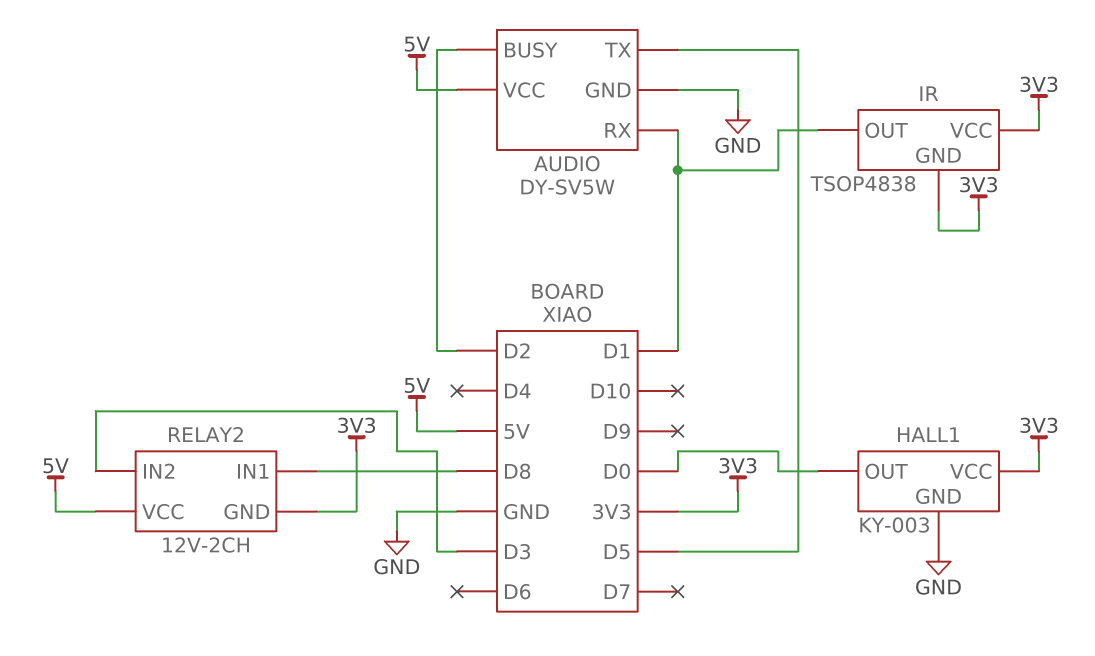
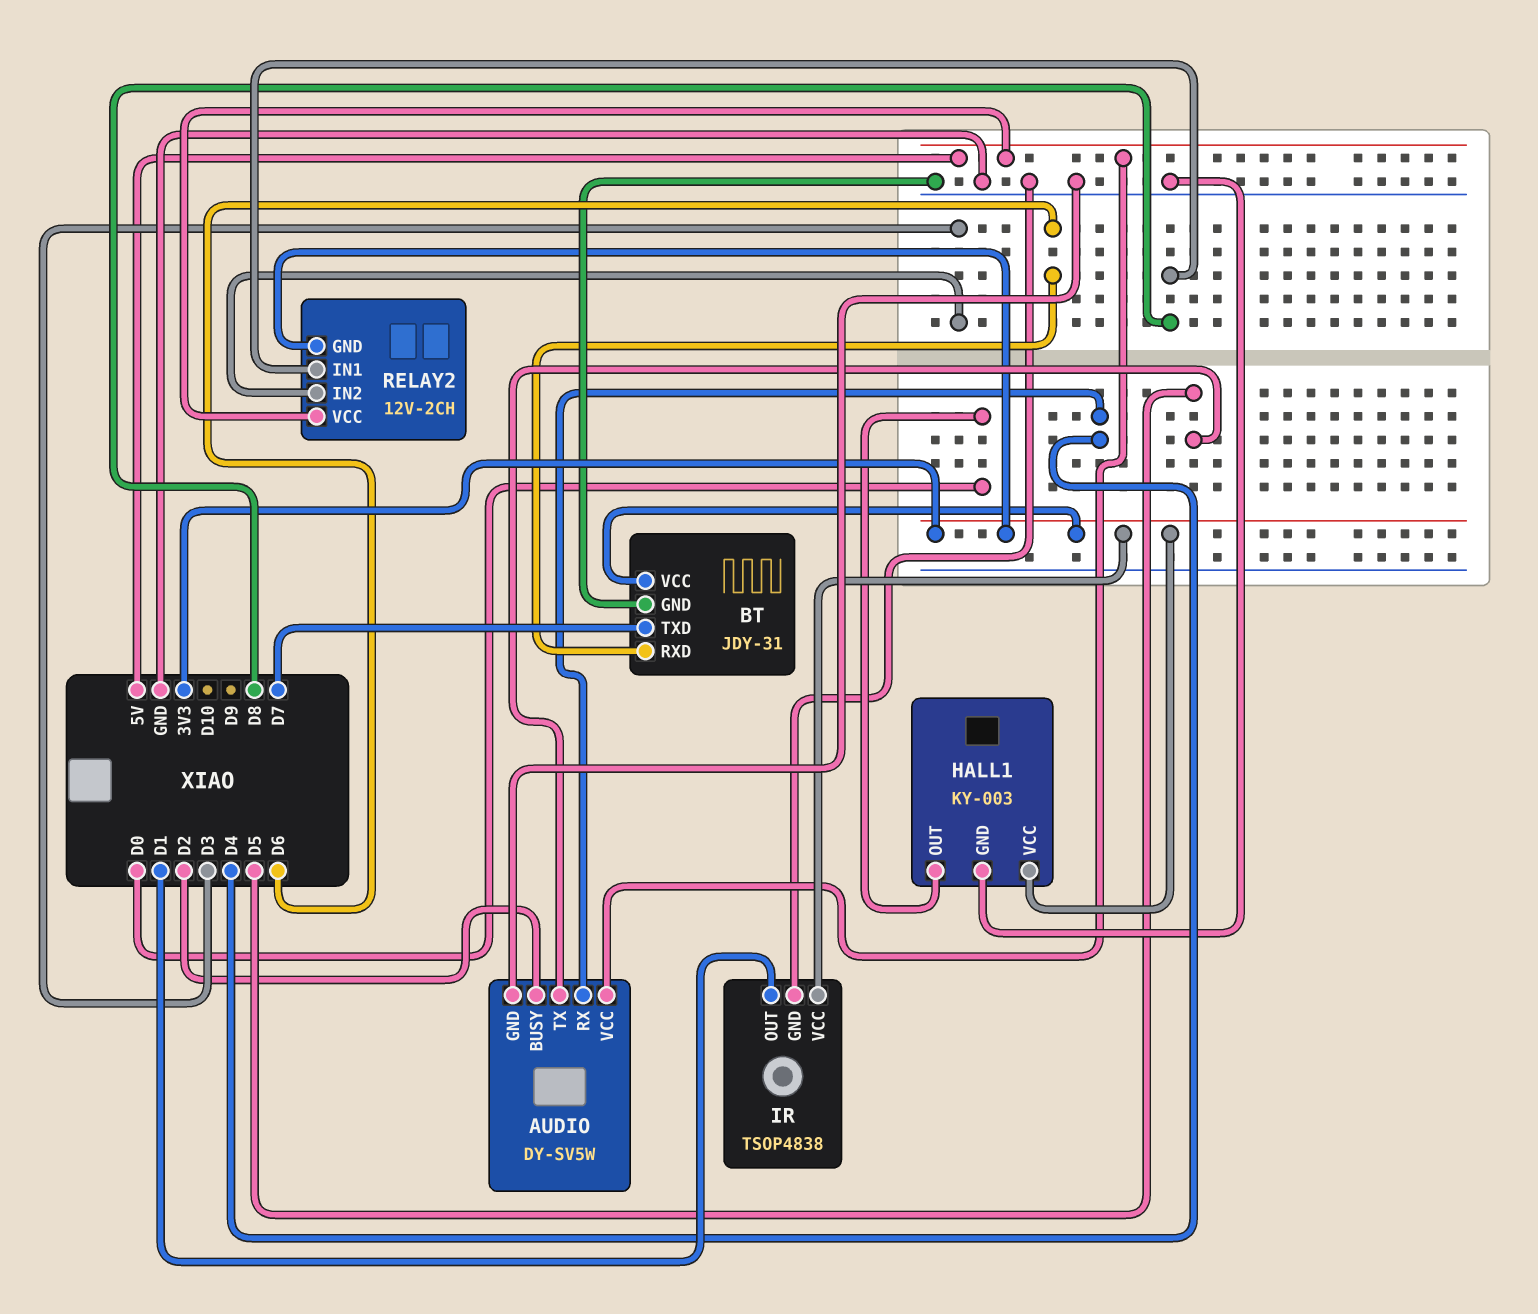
AUDIO pin RX: D1 -> D4
BT: none -> JDY-31
BT pin GND: none -> GND
BT pin RXD: none -> D6
BT pin TXD: none -> D7
BT pin VCC: none -> 3V3
IR pin GND: 3V3 -> GND

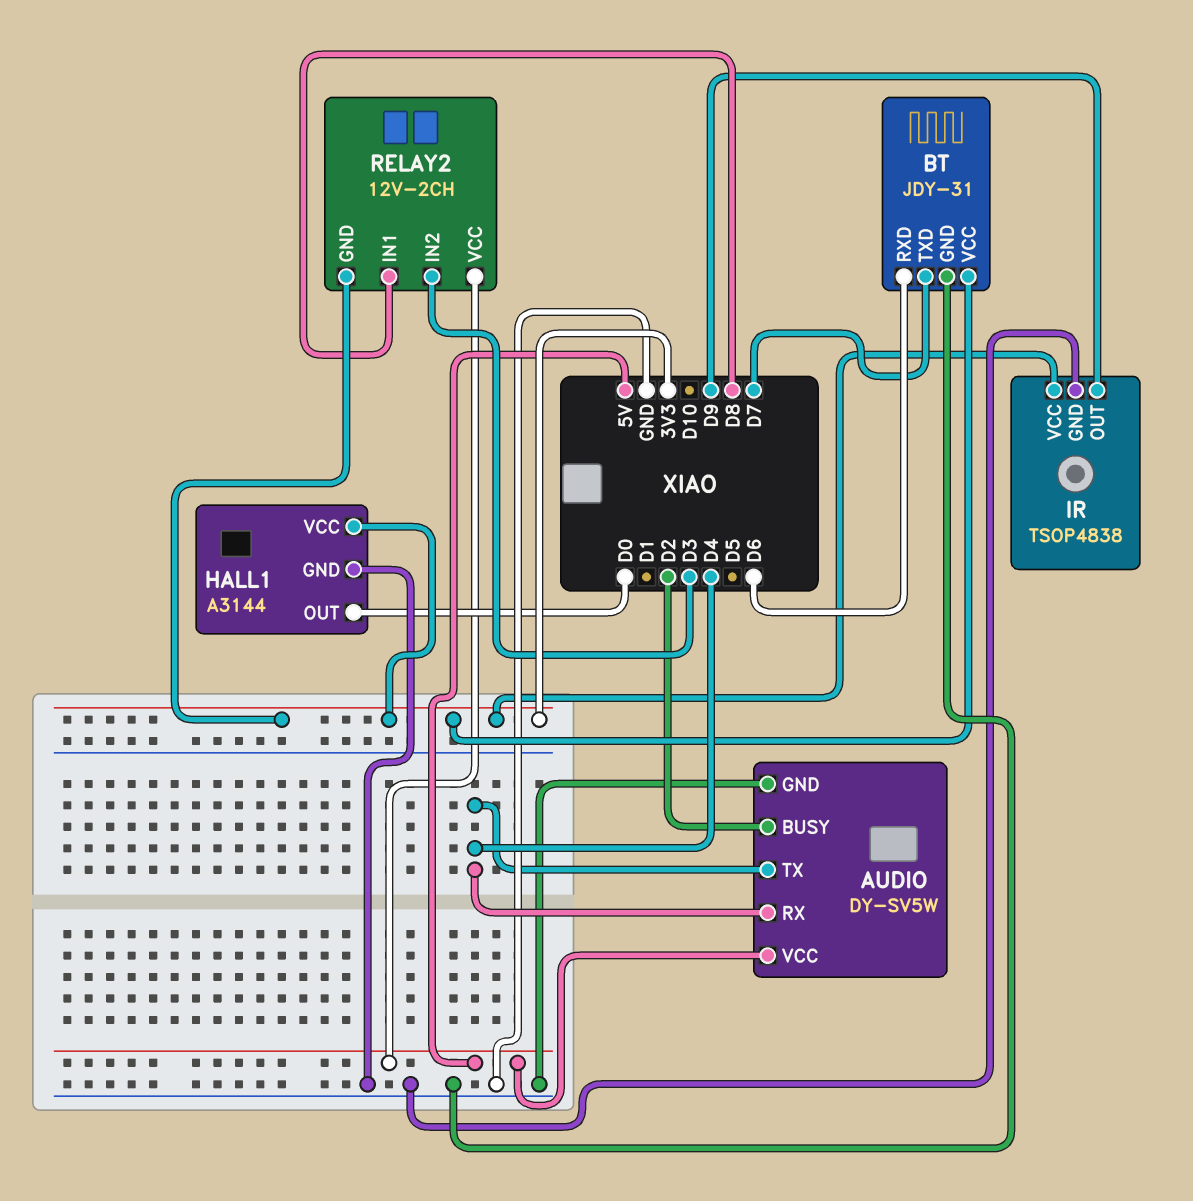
AUDIO pin TX: D5 -> D4
HALL1: KY-003 -> A3144
IR pin OUT: D1 -> D9

